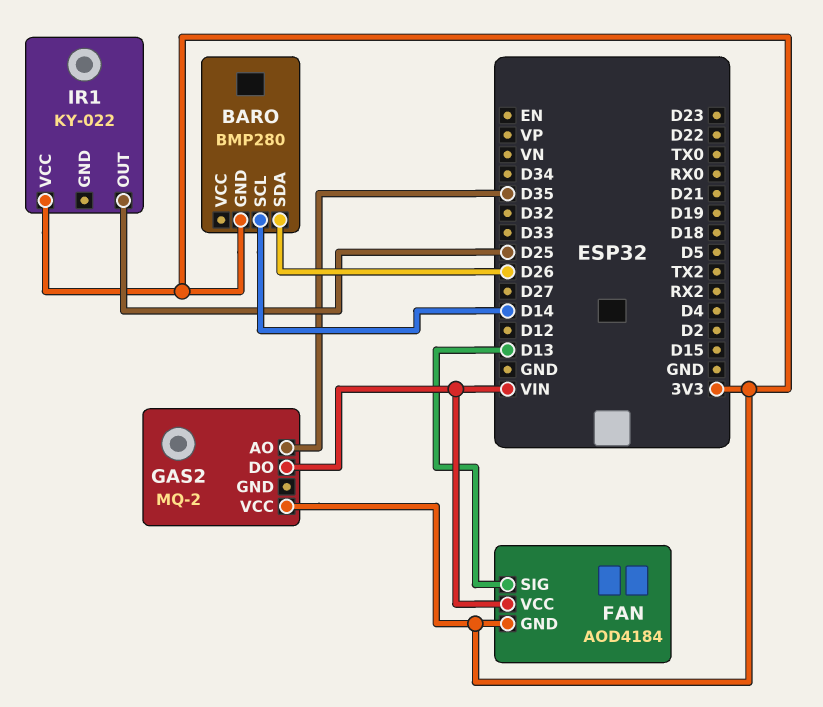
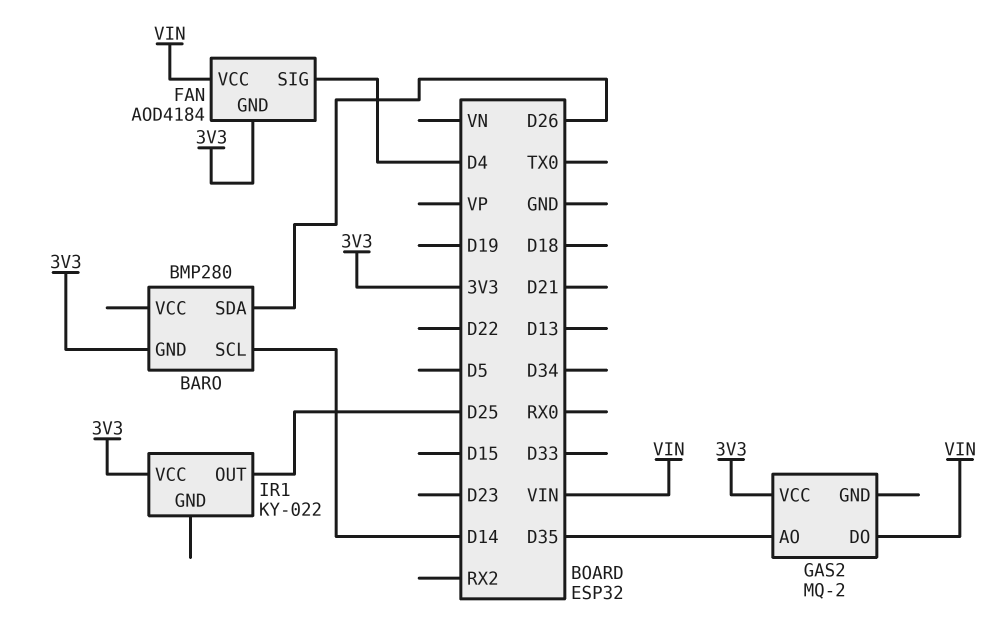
FAN pin SIG: D13 -> D4

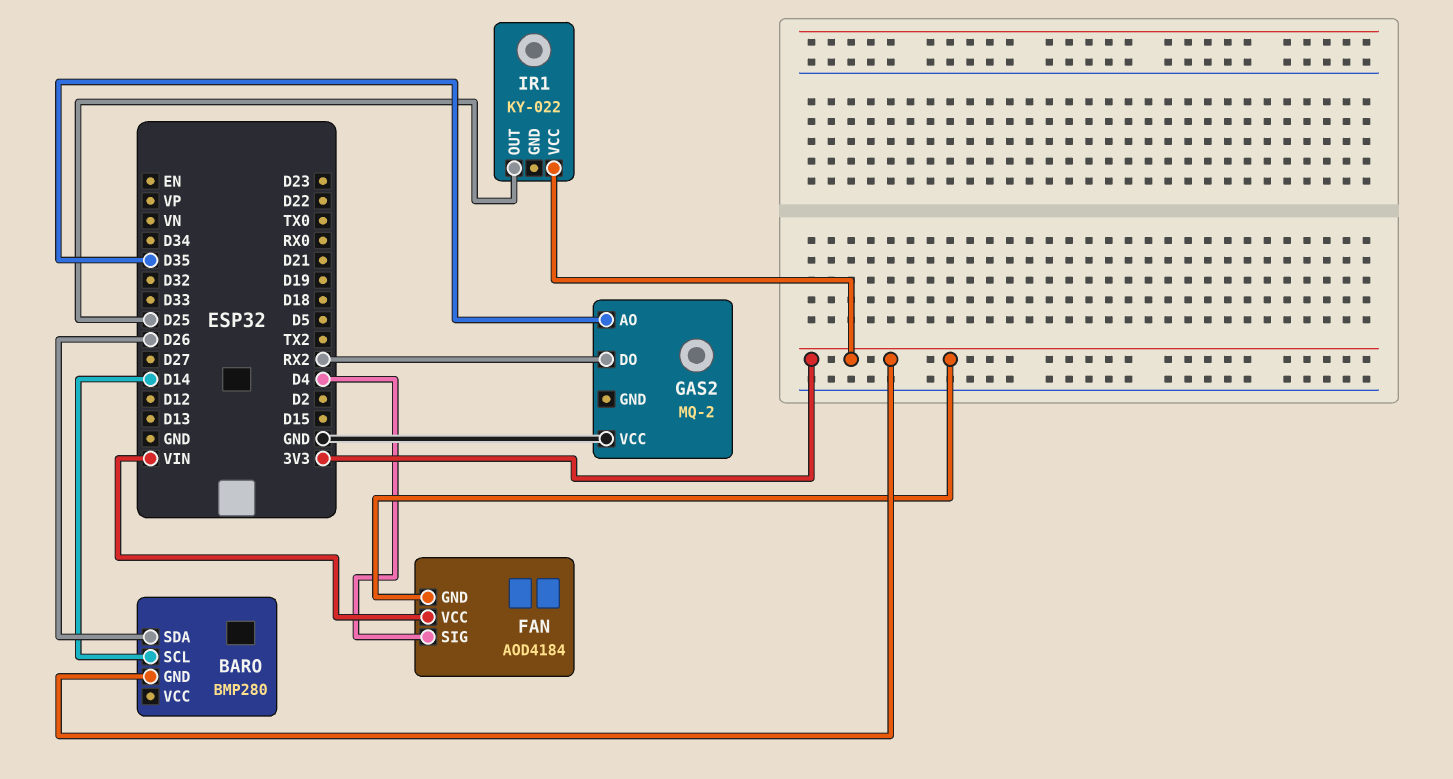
GAS2 pin DO: VIN -> RX2
GAS2 pin VCC: 3V3 -> GND

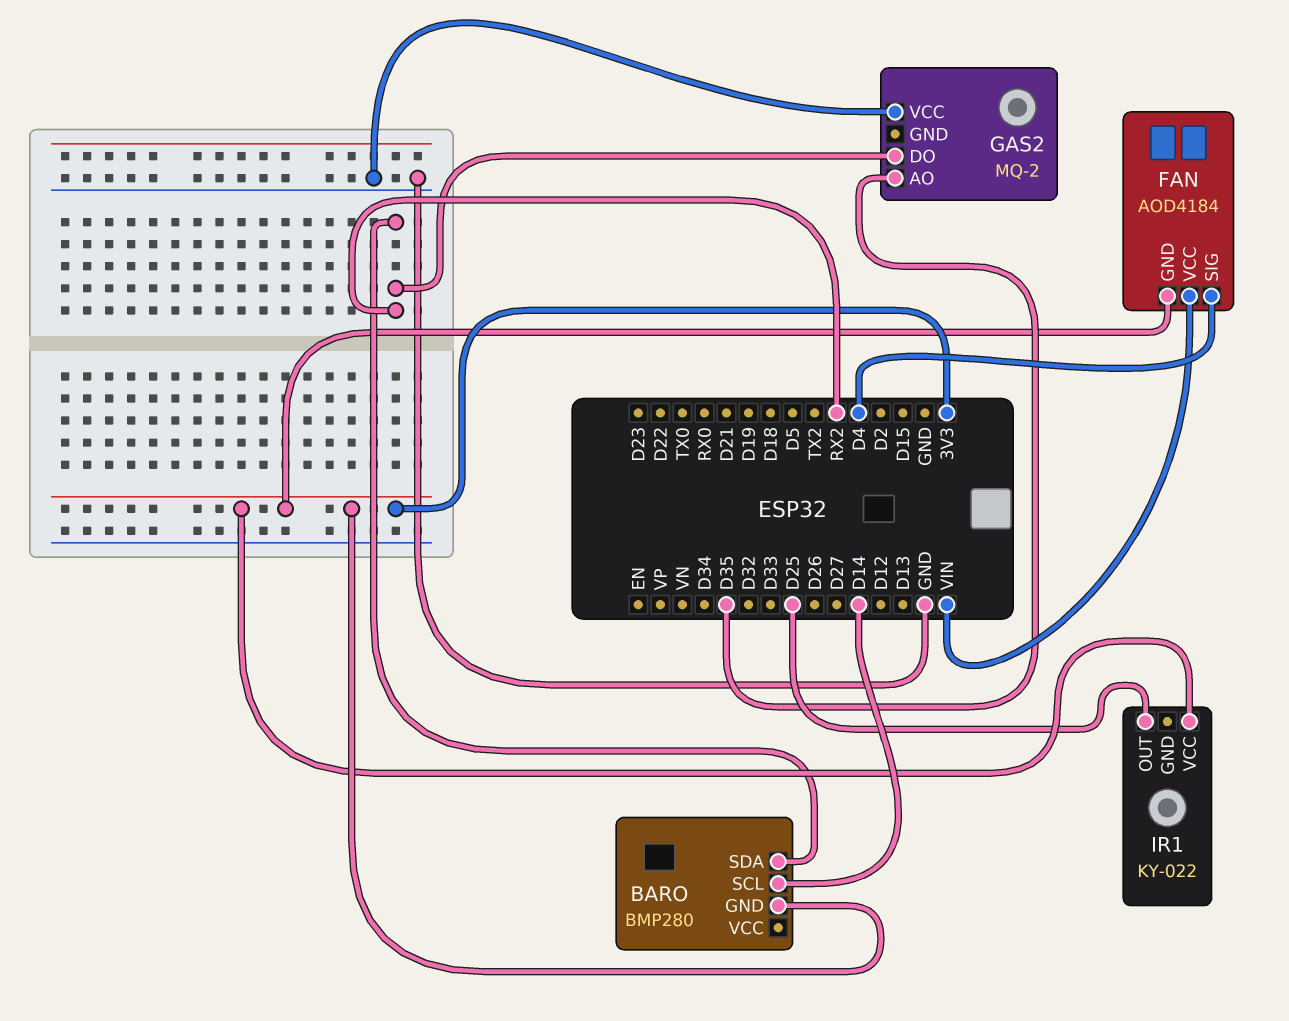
BARO pin SDA: D26 -> RX2

